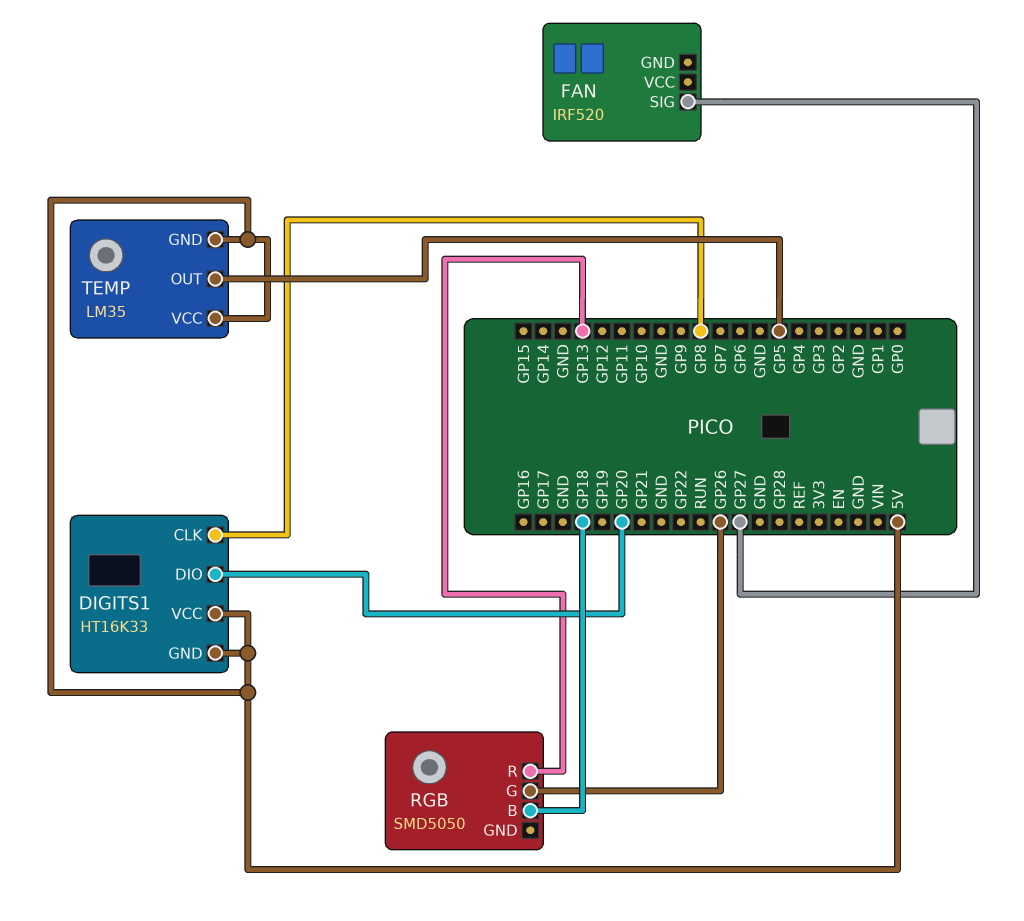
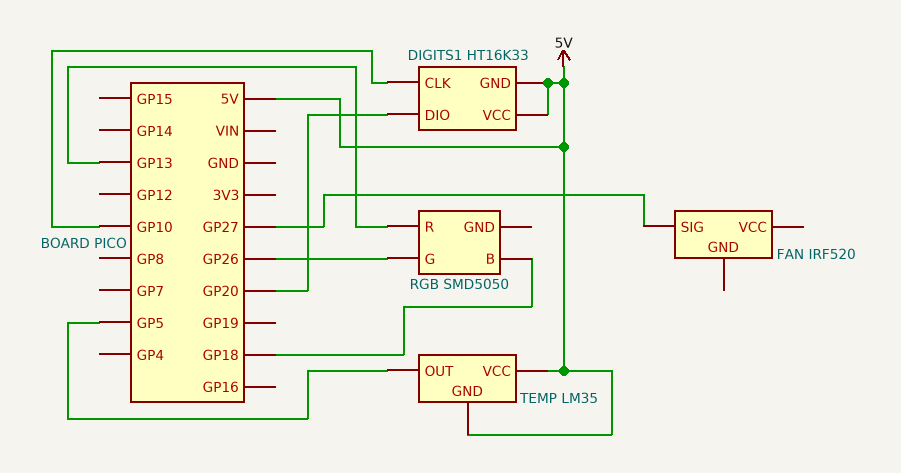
DIGITS1 pin CLK: GP8 -> GP10

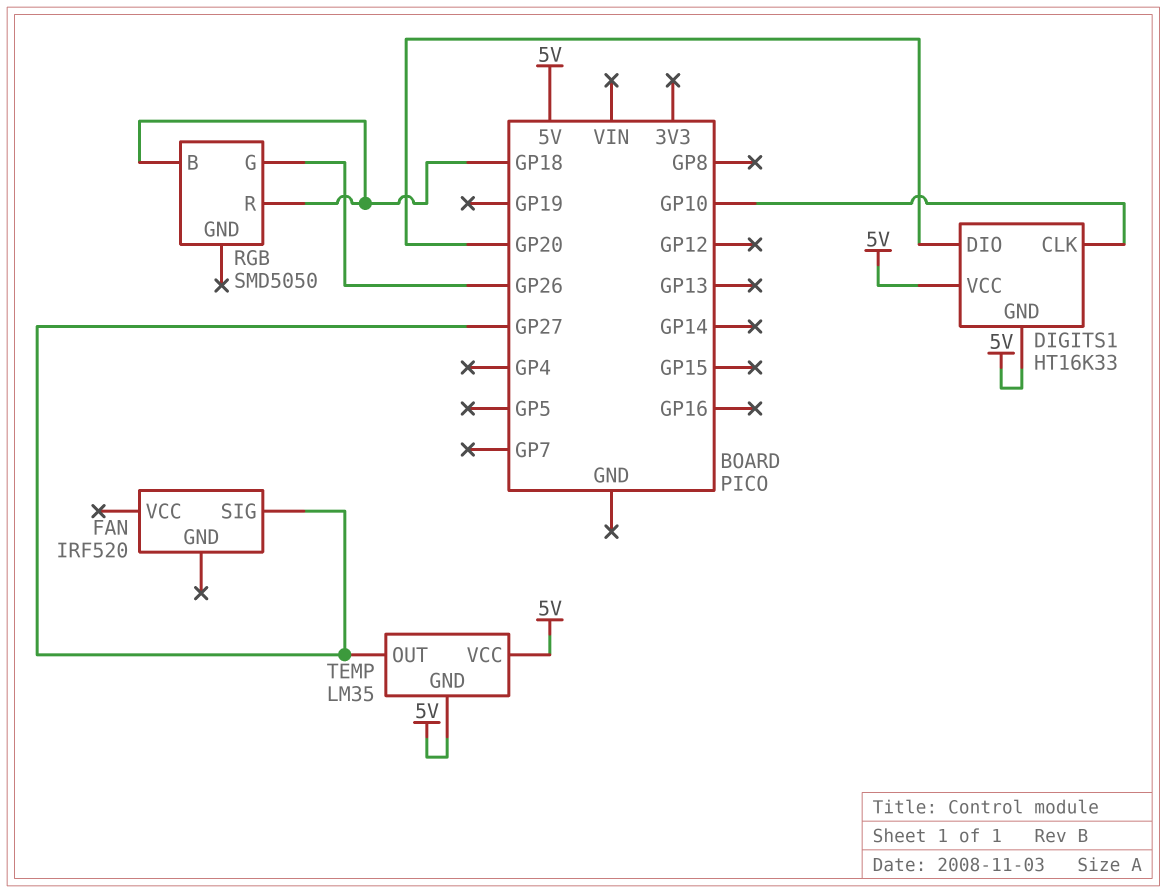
RGB pin R: GP13 -> GP18
TEMP pin OUT: GP5 -> GP27

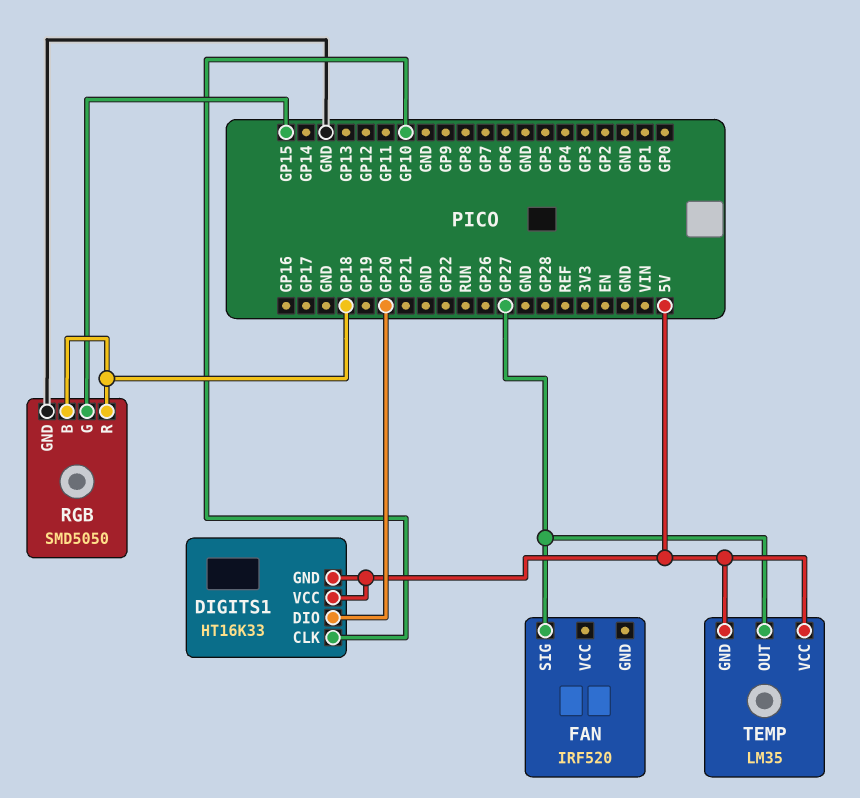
RGB pin G: GP26 -> GP15
RGB pin GND: none -> GND

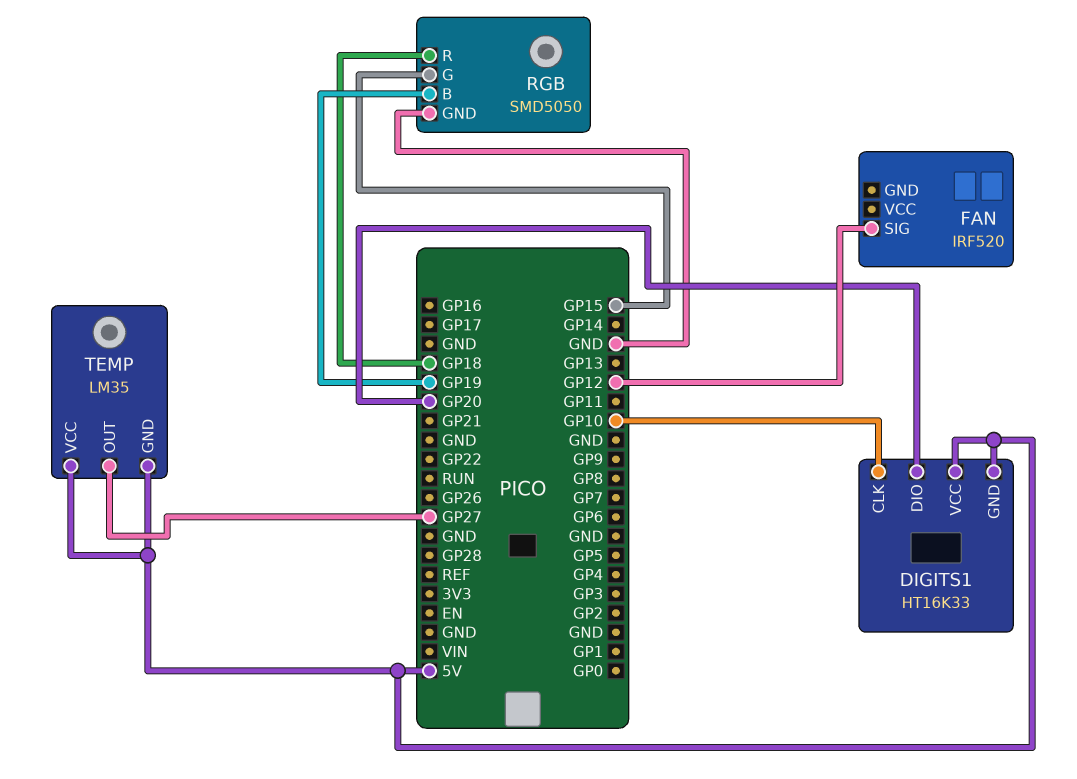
FAN pin SIG: GP27 -> GP12
RGB pin B: GP18 -> GP19

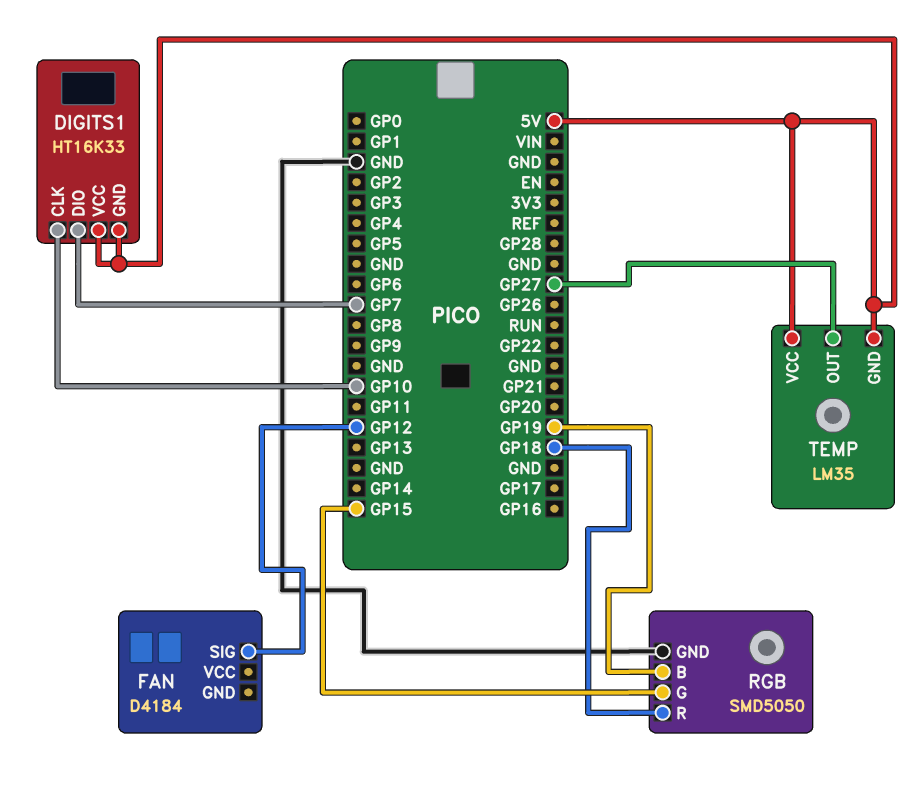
DIGITS1 pin DIO: GP20 -> GP7
FAN: IRF520 -> D4184

